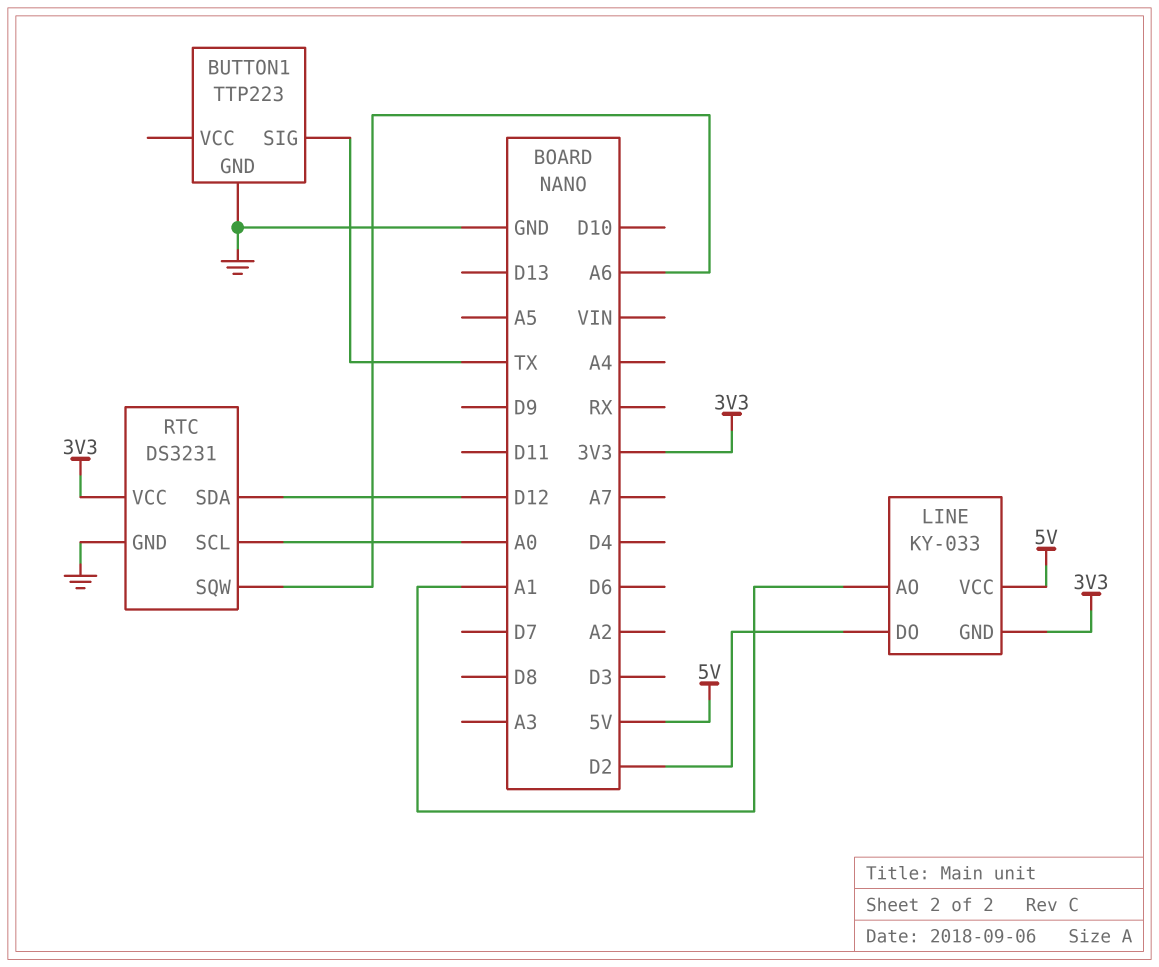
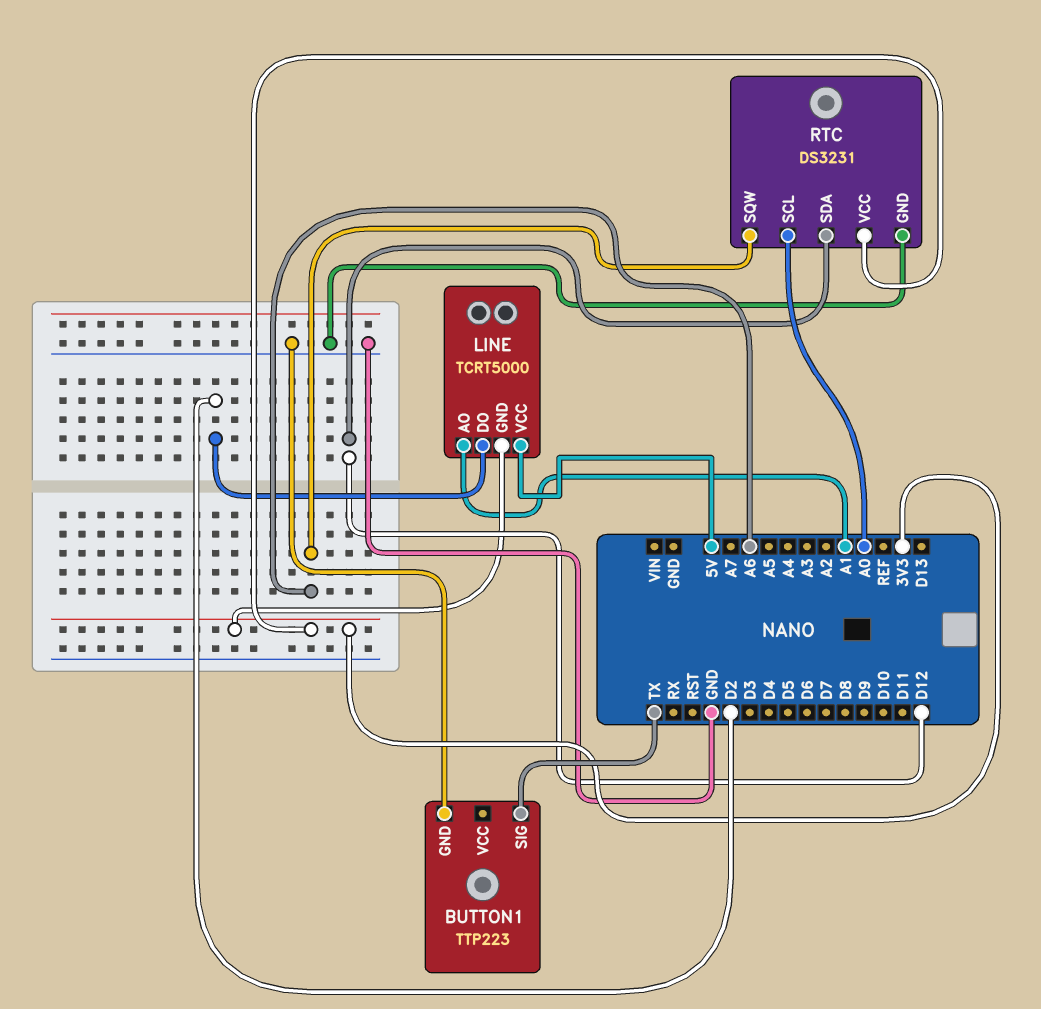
LINE: KY-033 -> TCRT5000

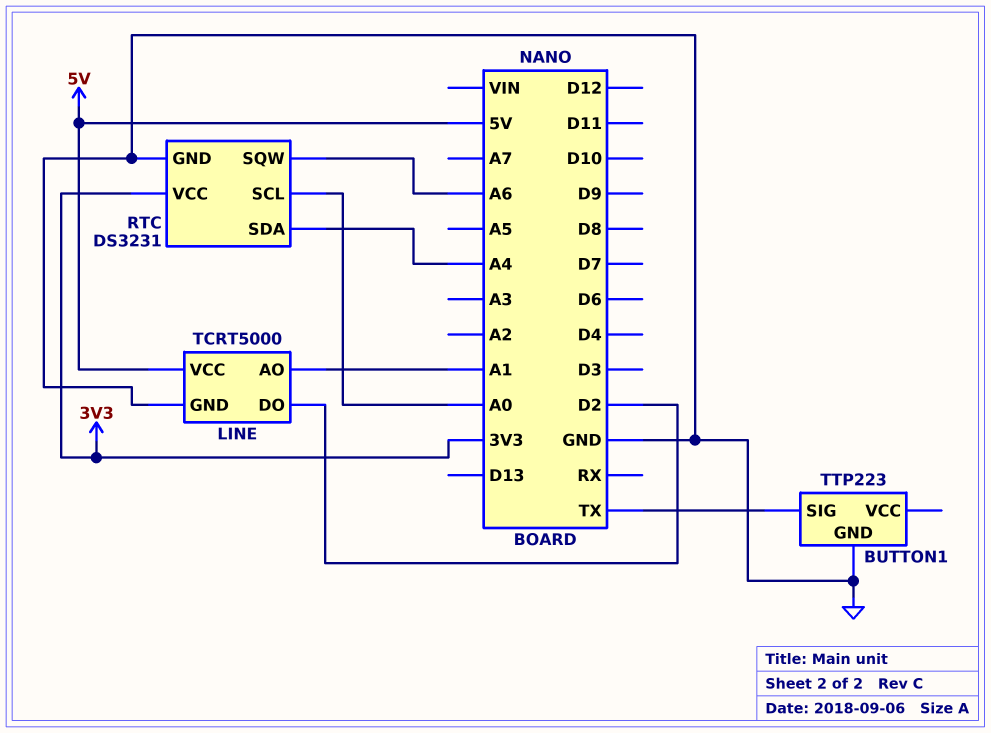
LINE pin GND: 3V3 -> GND
RTC pin SDA: D12 -> A4

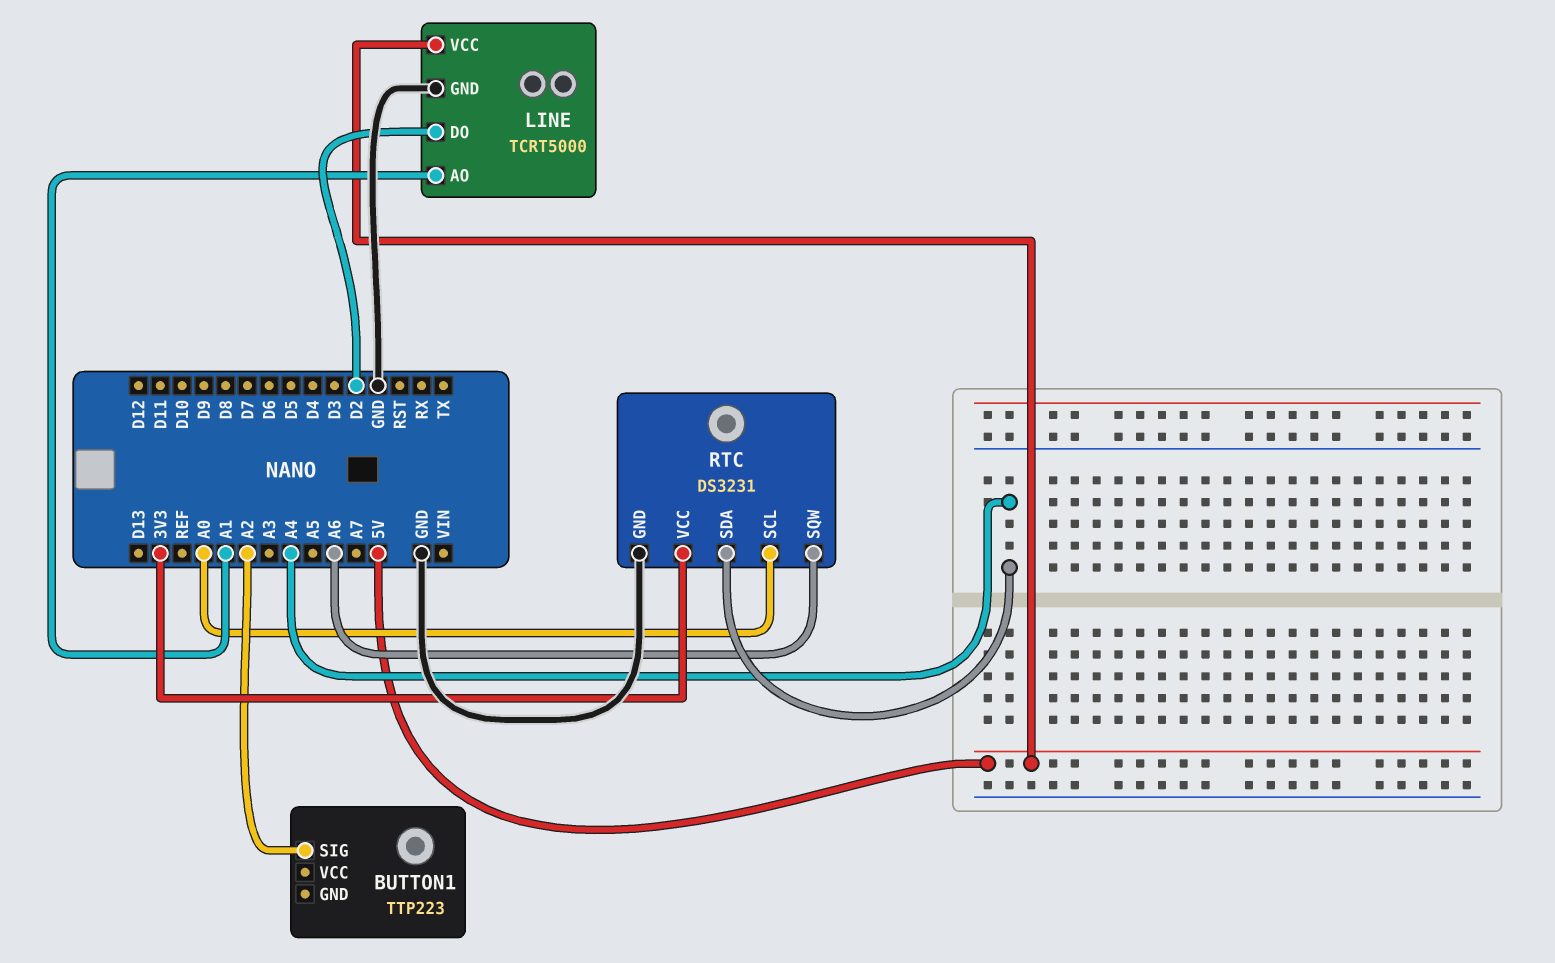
BUTTON1 pin GND: GND -> none
BUTTON1 pin SIG: TX -> A2

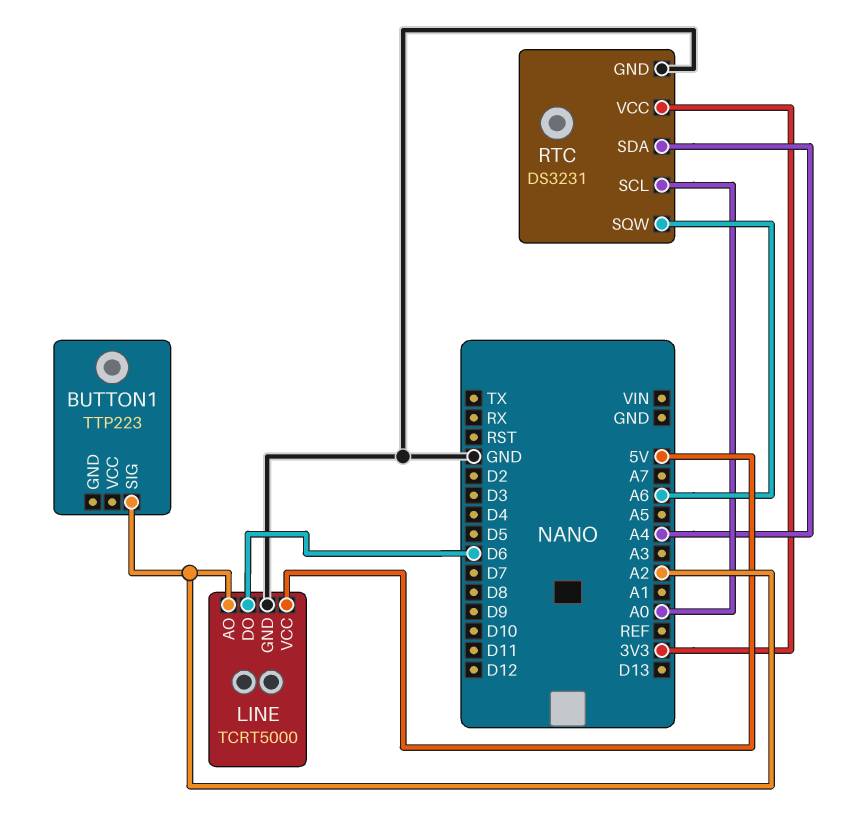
LINE pin AO: A1 -> A2
LINE pin DO: D2 -> D6

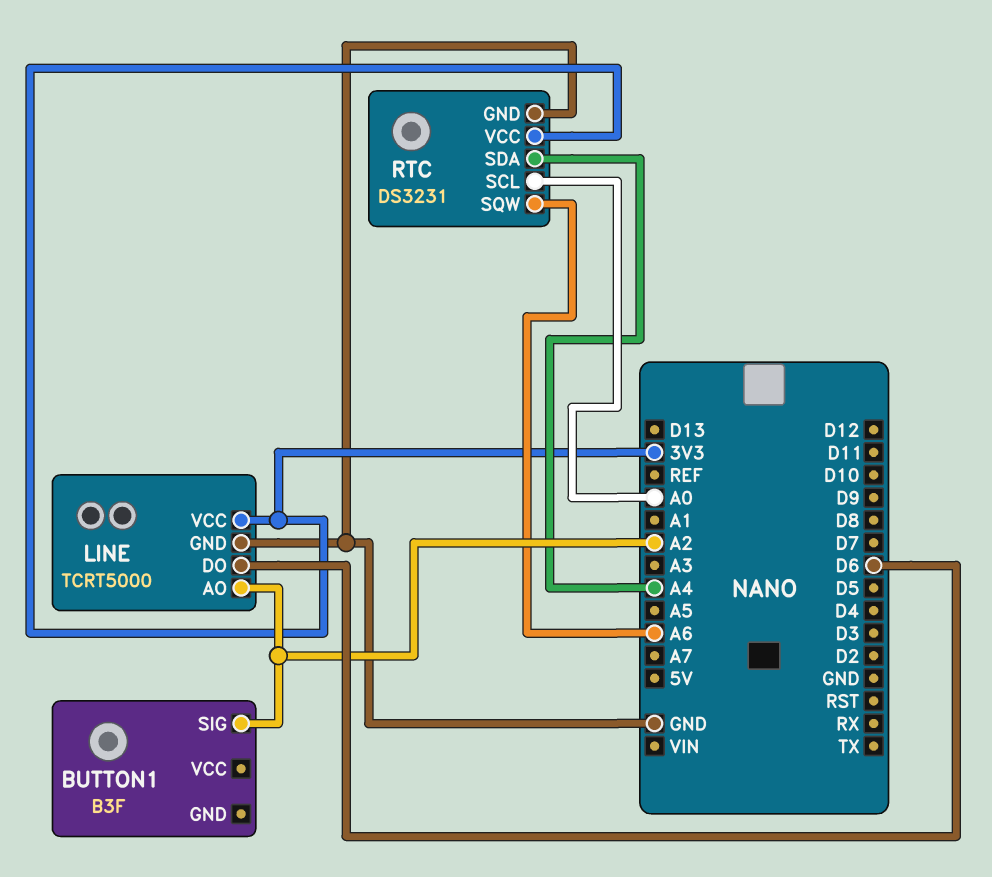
BUTTON1: TTP223 -> B3F
LINE pin VCC: 5V -> 3V3

